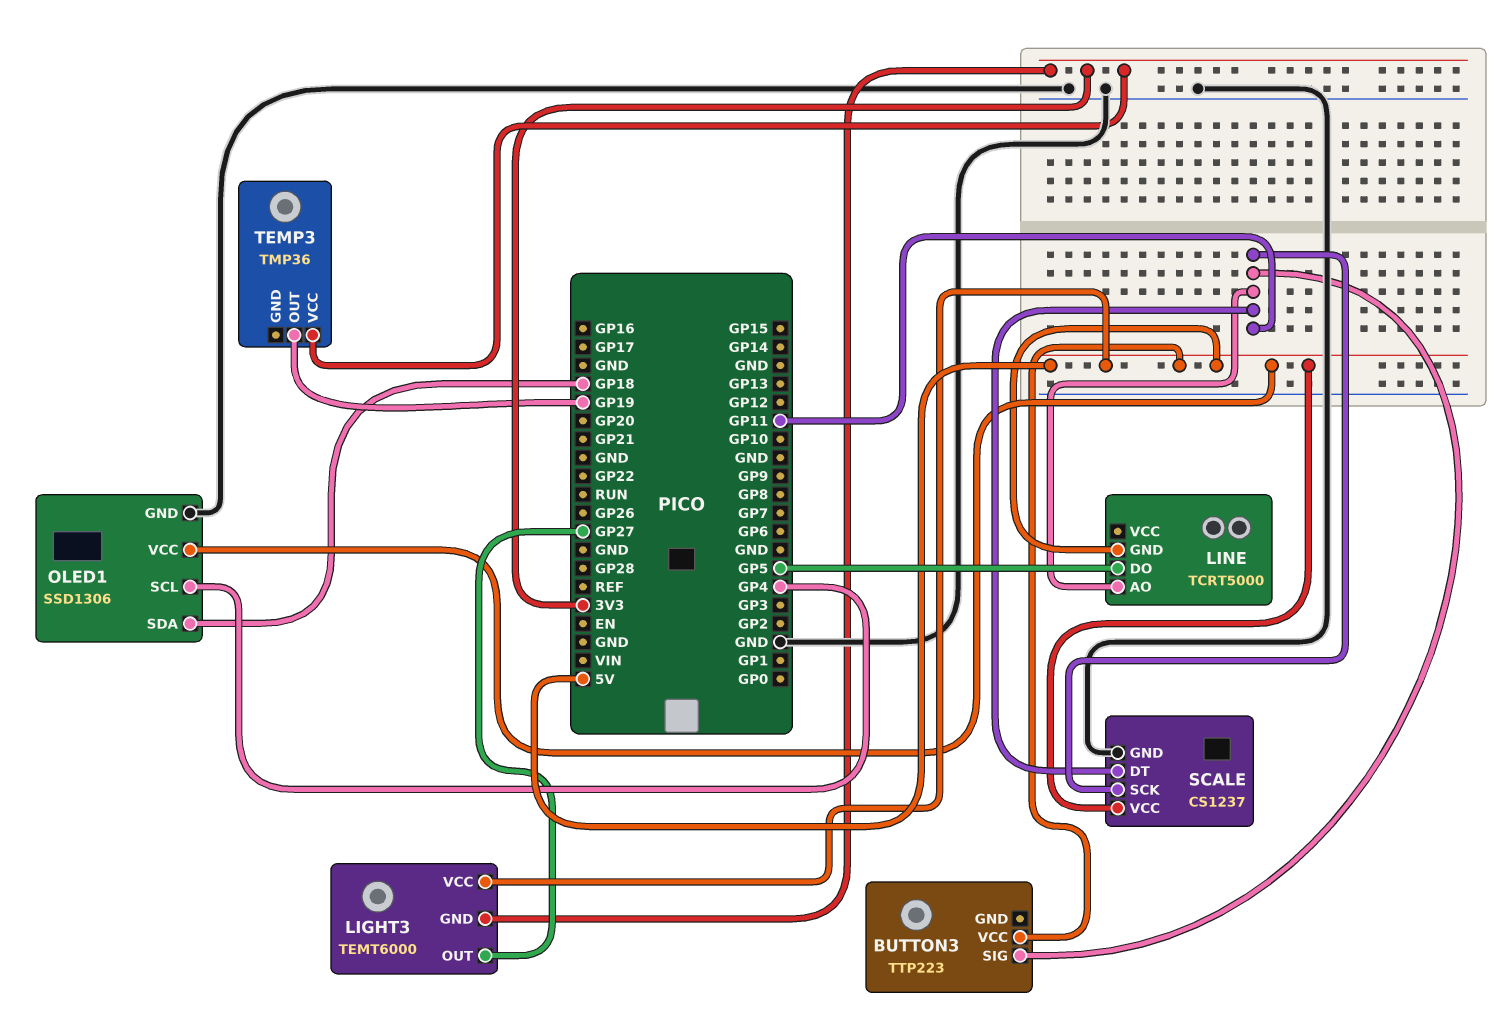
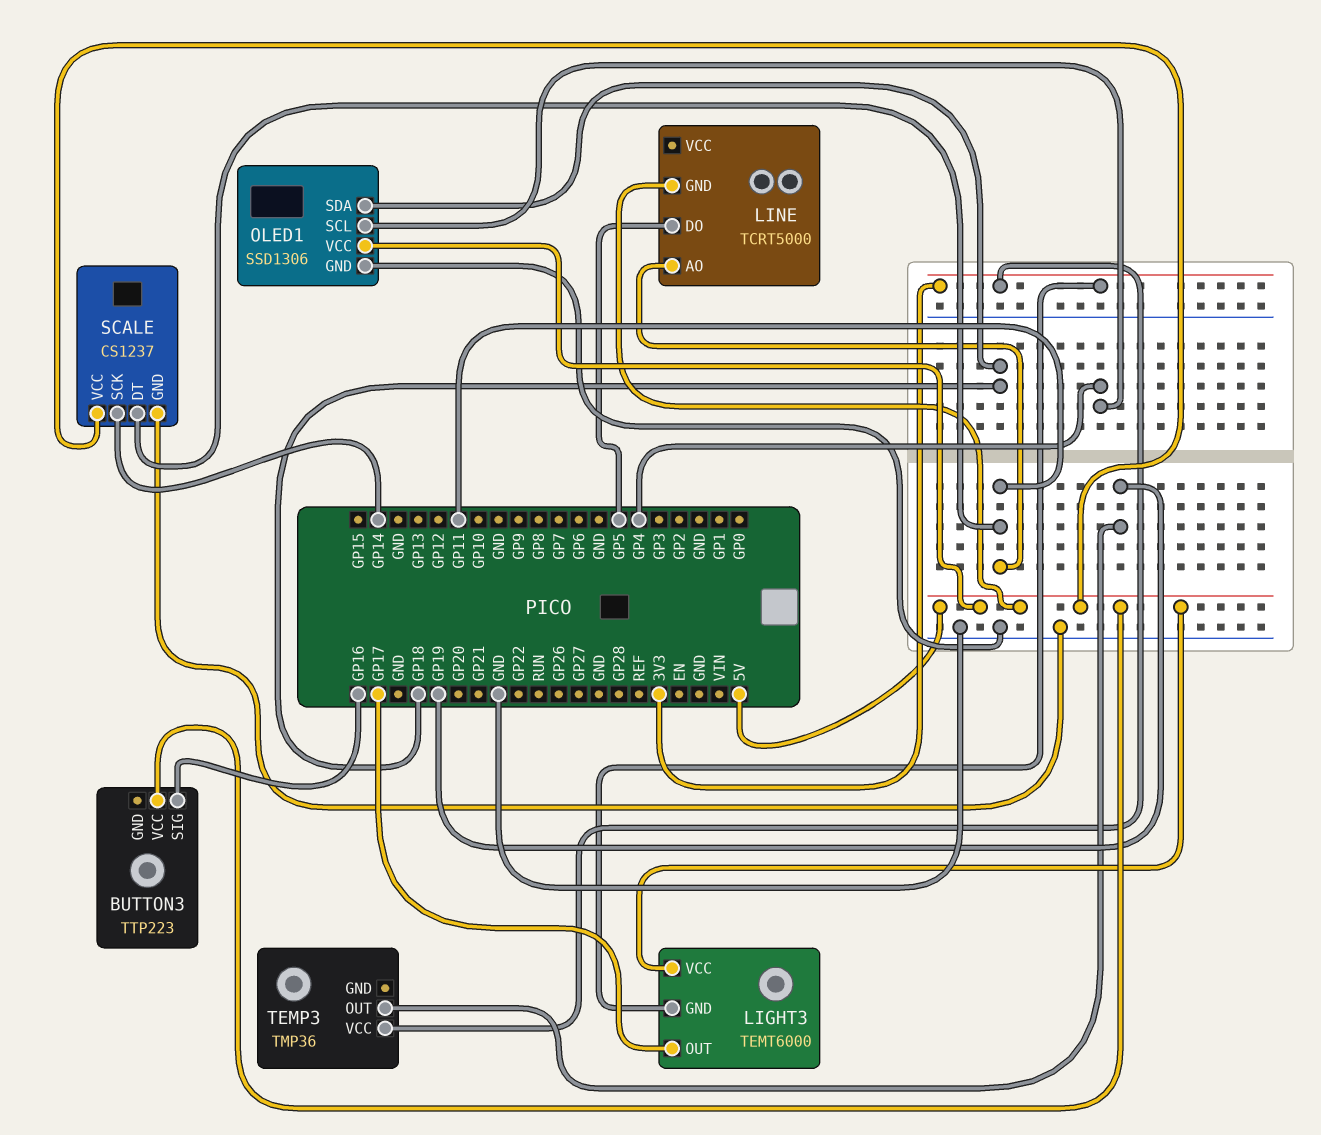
BUTTON3 pin SIG: GP11 -> GP16
LIGHT3 pin OUT: GP27 -> GP17
SCALE pin SCK: GP11 -> GP14

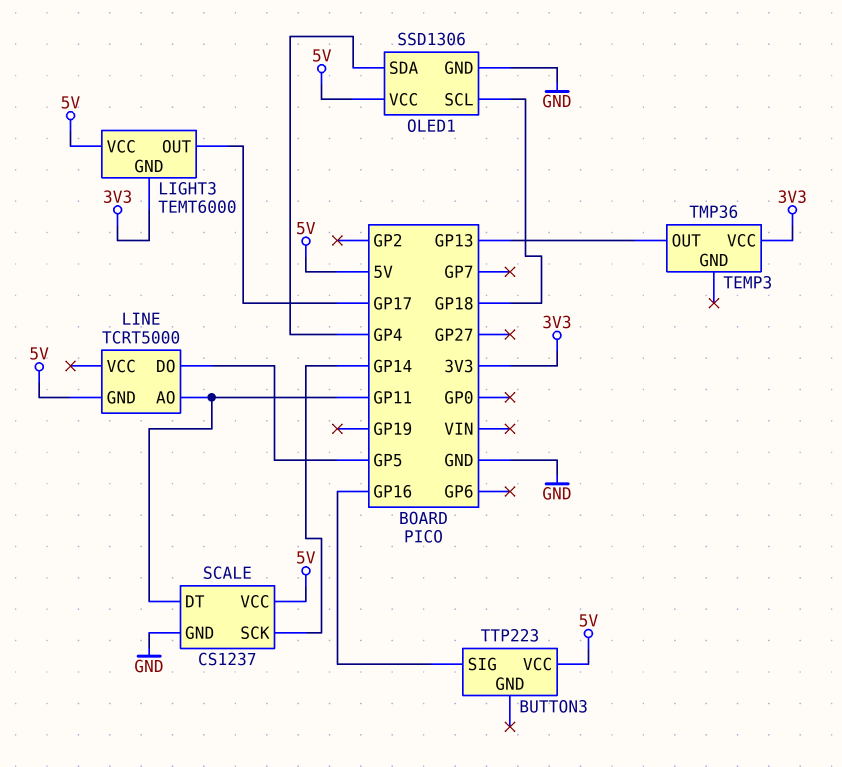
OLED1 pin SCL: GP4 -> GP18
OLED1 pin SDA: GP18 -> GP4
TEMP3 pin OUT: GP19 -> GP13

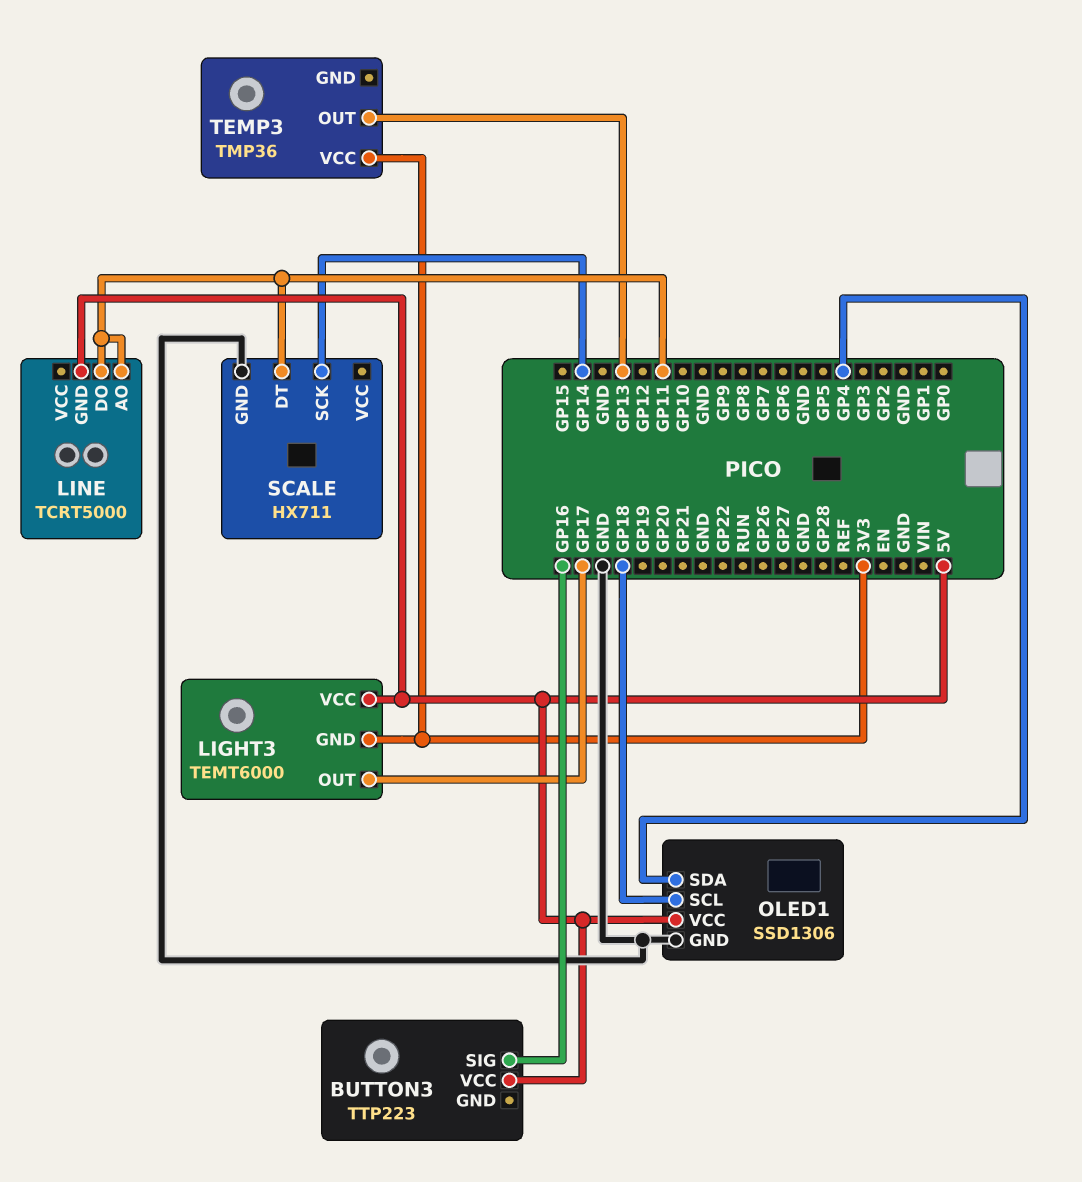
LINE pin DO: GP5 -> GP11
SCALE: CS1237 -> HX711
SCALE pin VCC: 5V -> none

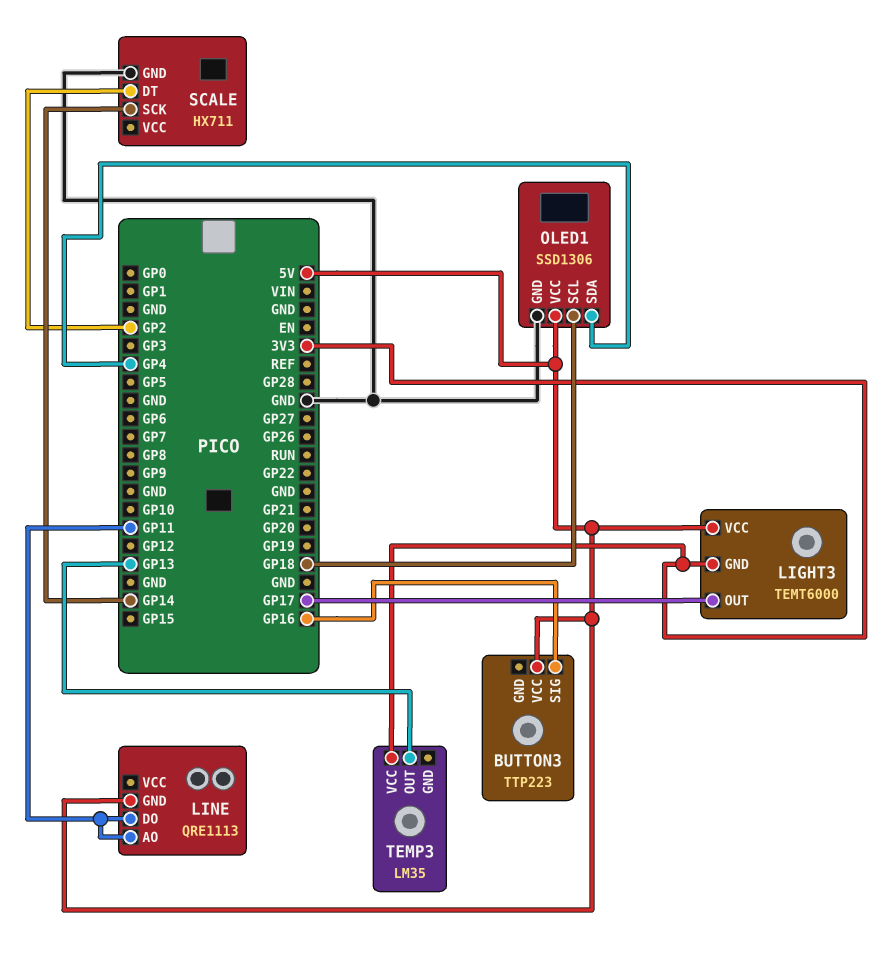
LINE: TCRT5000 -> QRE1113
SCALE pin DT: GP11 -> GP2
TEMP3: TMP36 -> LM35

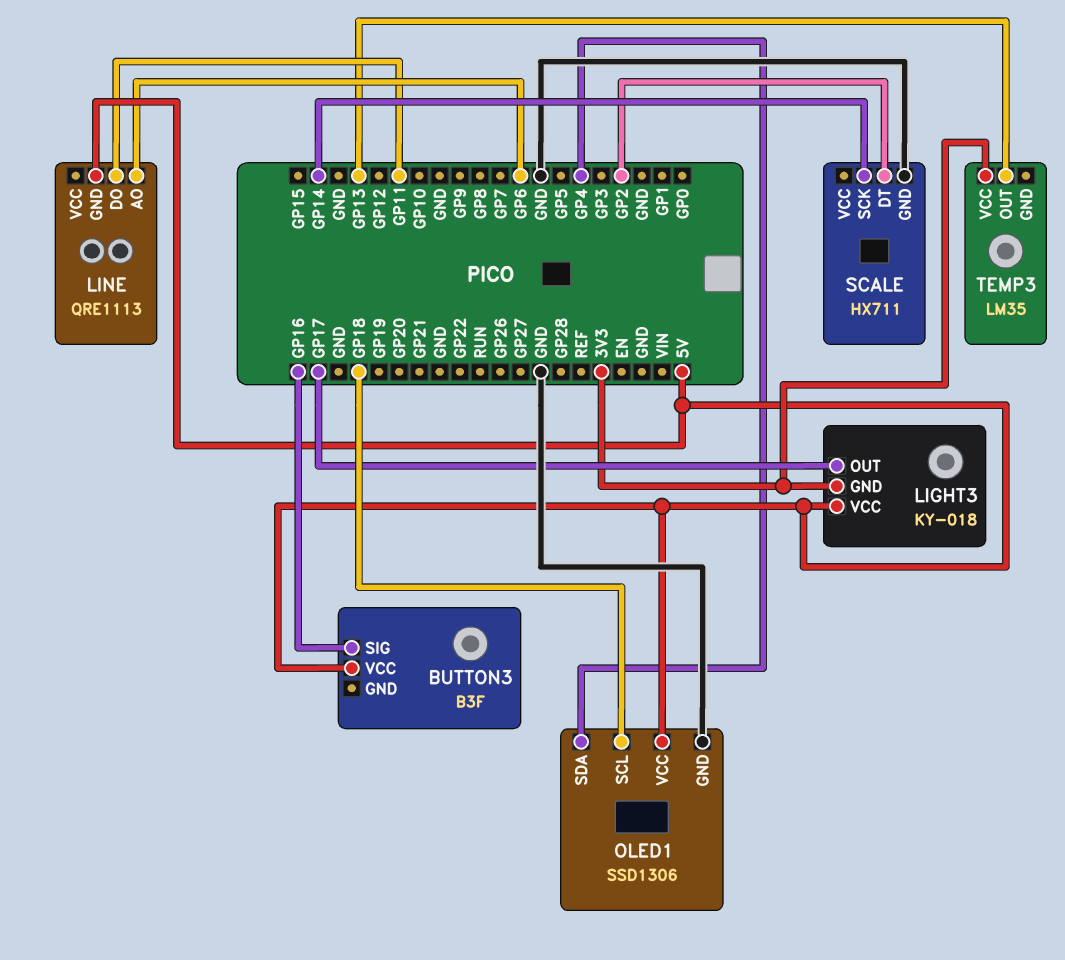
BUTTON3: TTP223 -> B3F
LIGHT3: TEMT6000 -> KY-018
LINE pin AO: GP11 -> GP6

